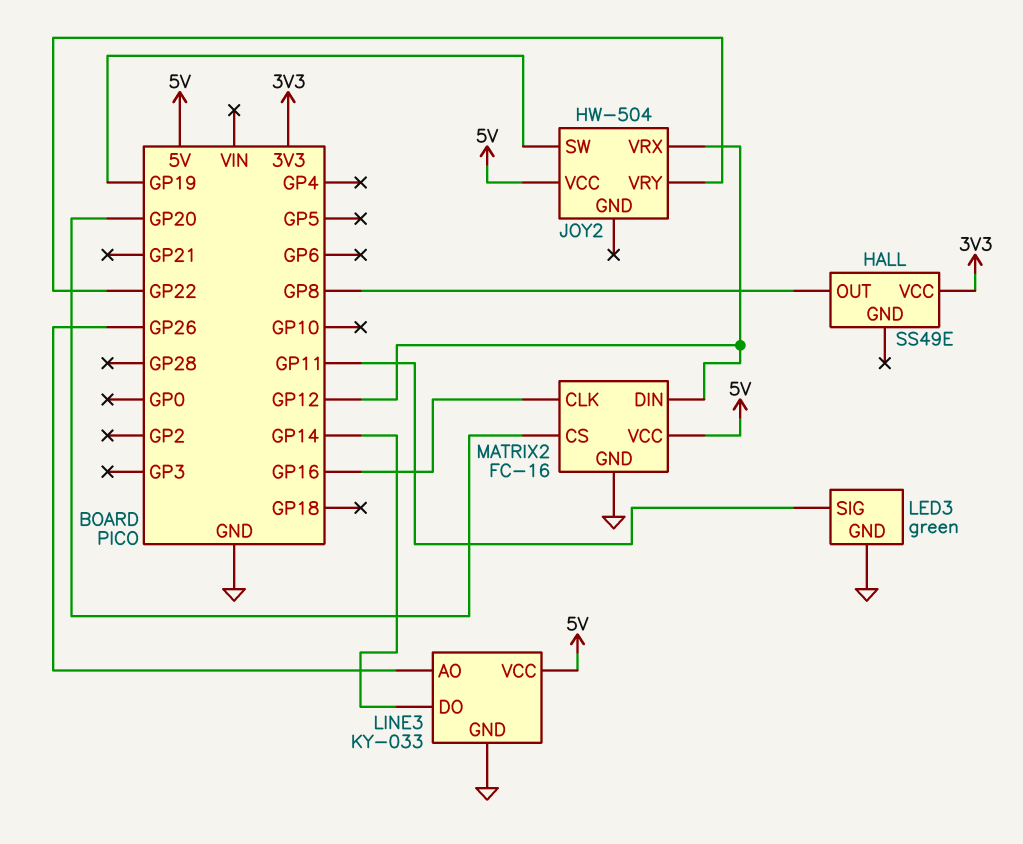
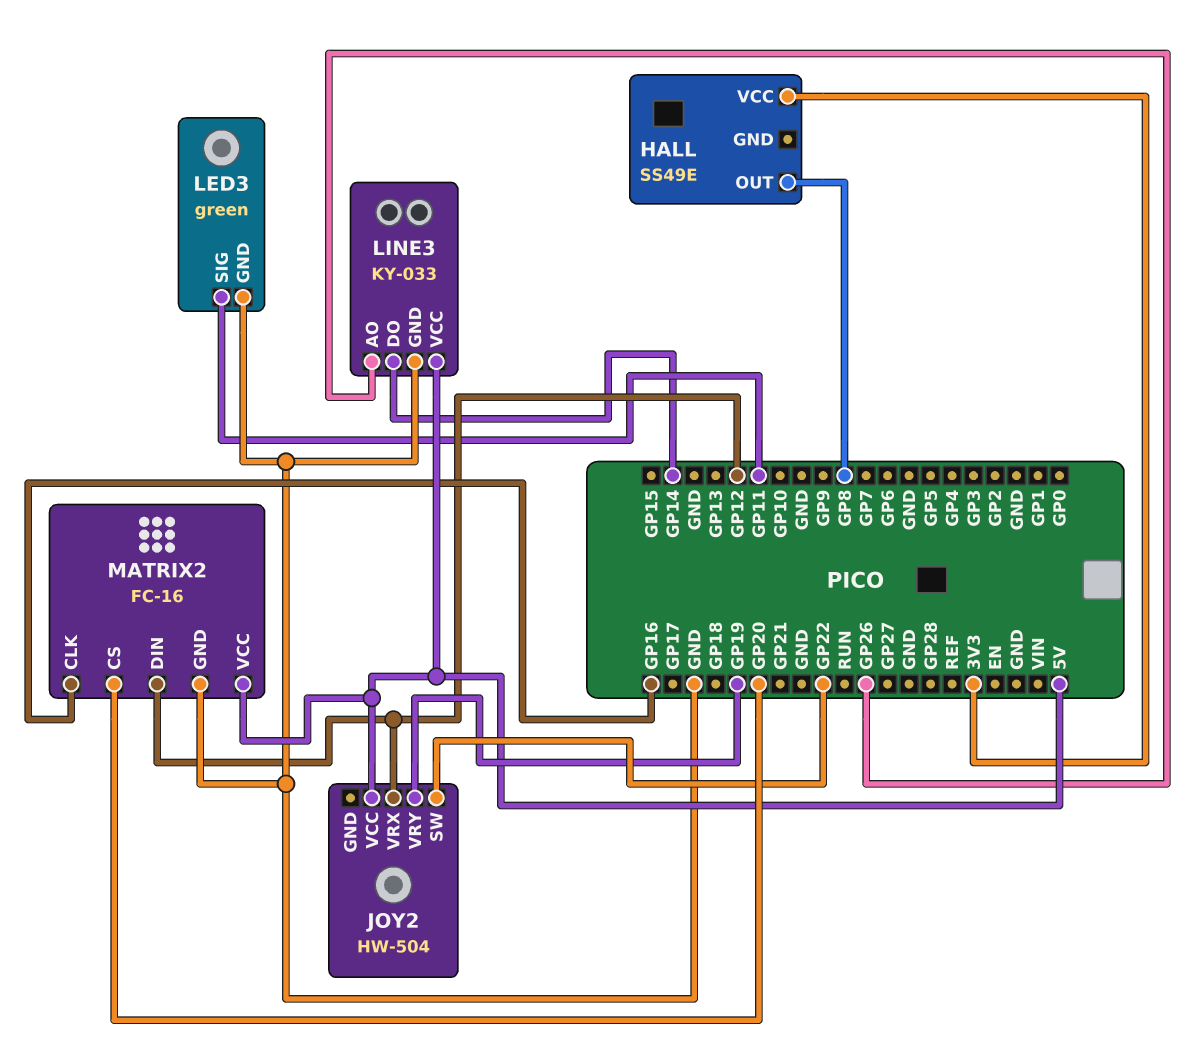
JOY2 pin SW: GP19 -> GP22
JOY2 pin VRY: GP22 -> GP19

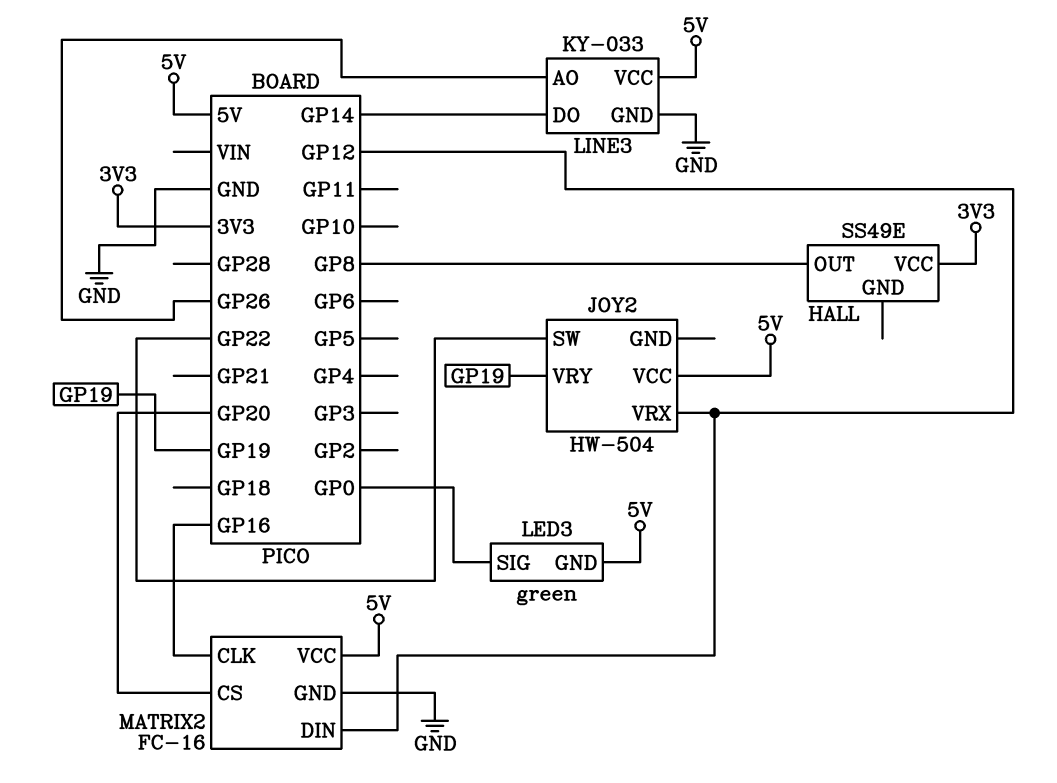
LED3 pin GND: GND -> 5V
LED3 pin SIG: GP11 -> GP0

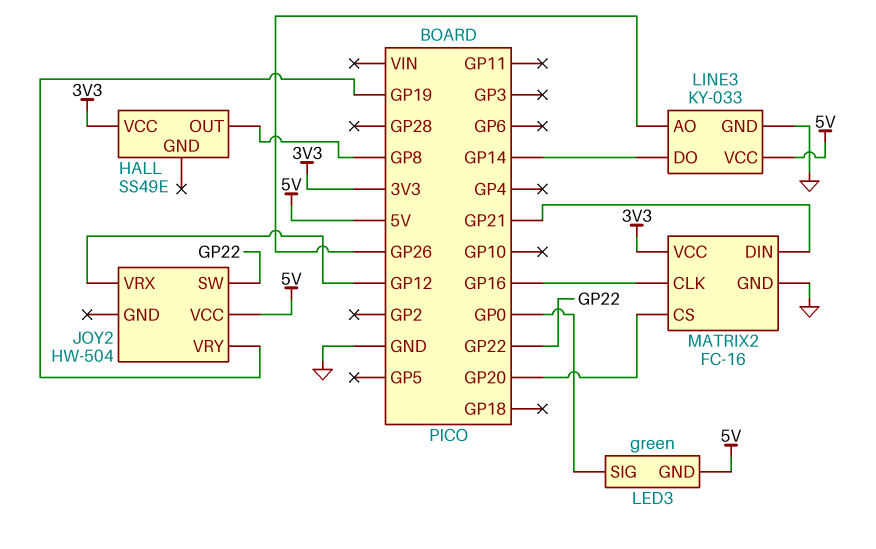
MATRIX2 pin DIN: GP12 -> GP21
MATRIX2 pin VCC: 5V -> 3V3

